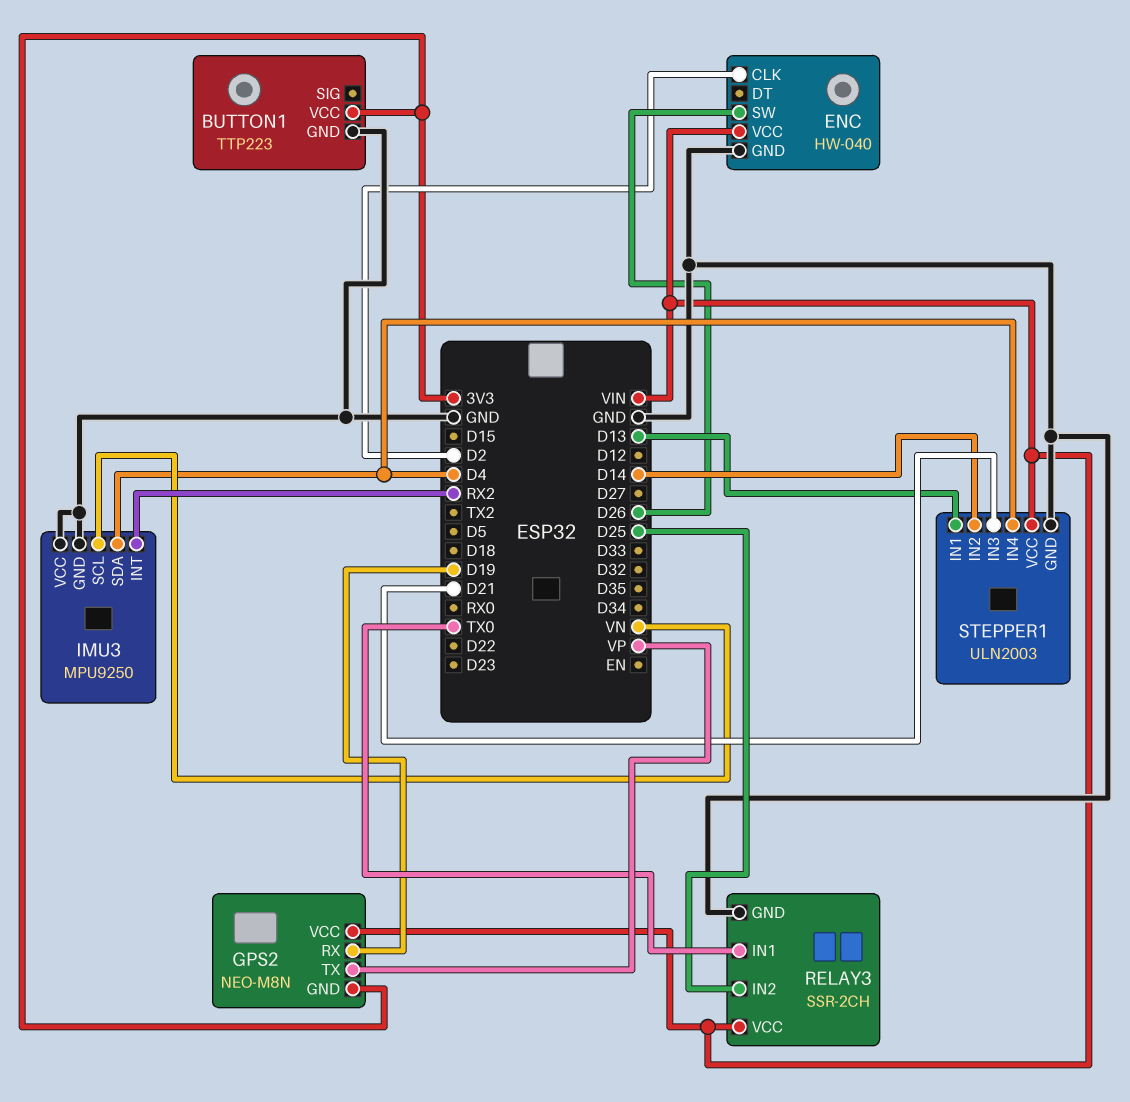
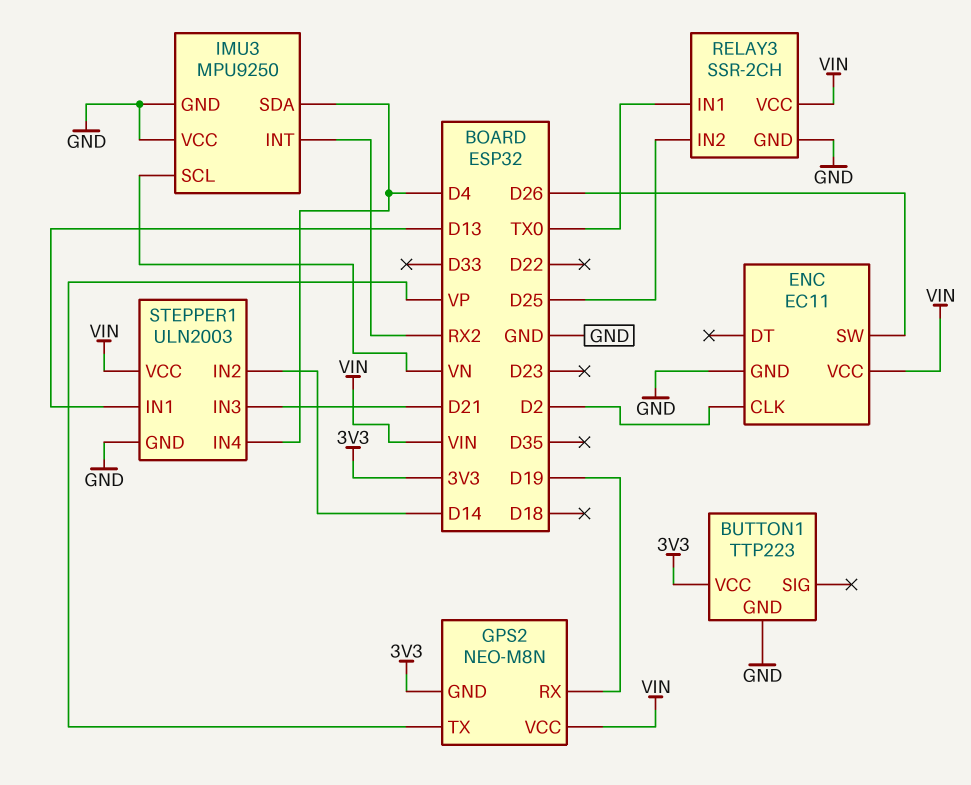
ENC: HW-040 -> EC11

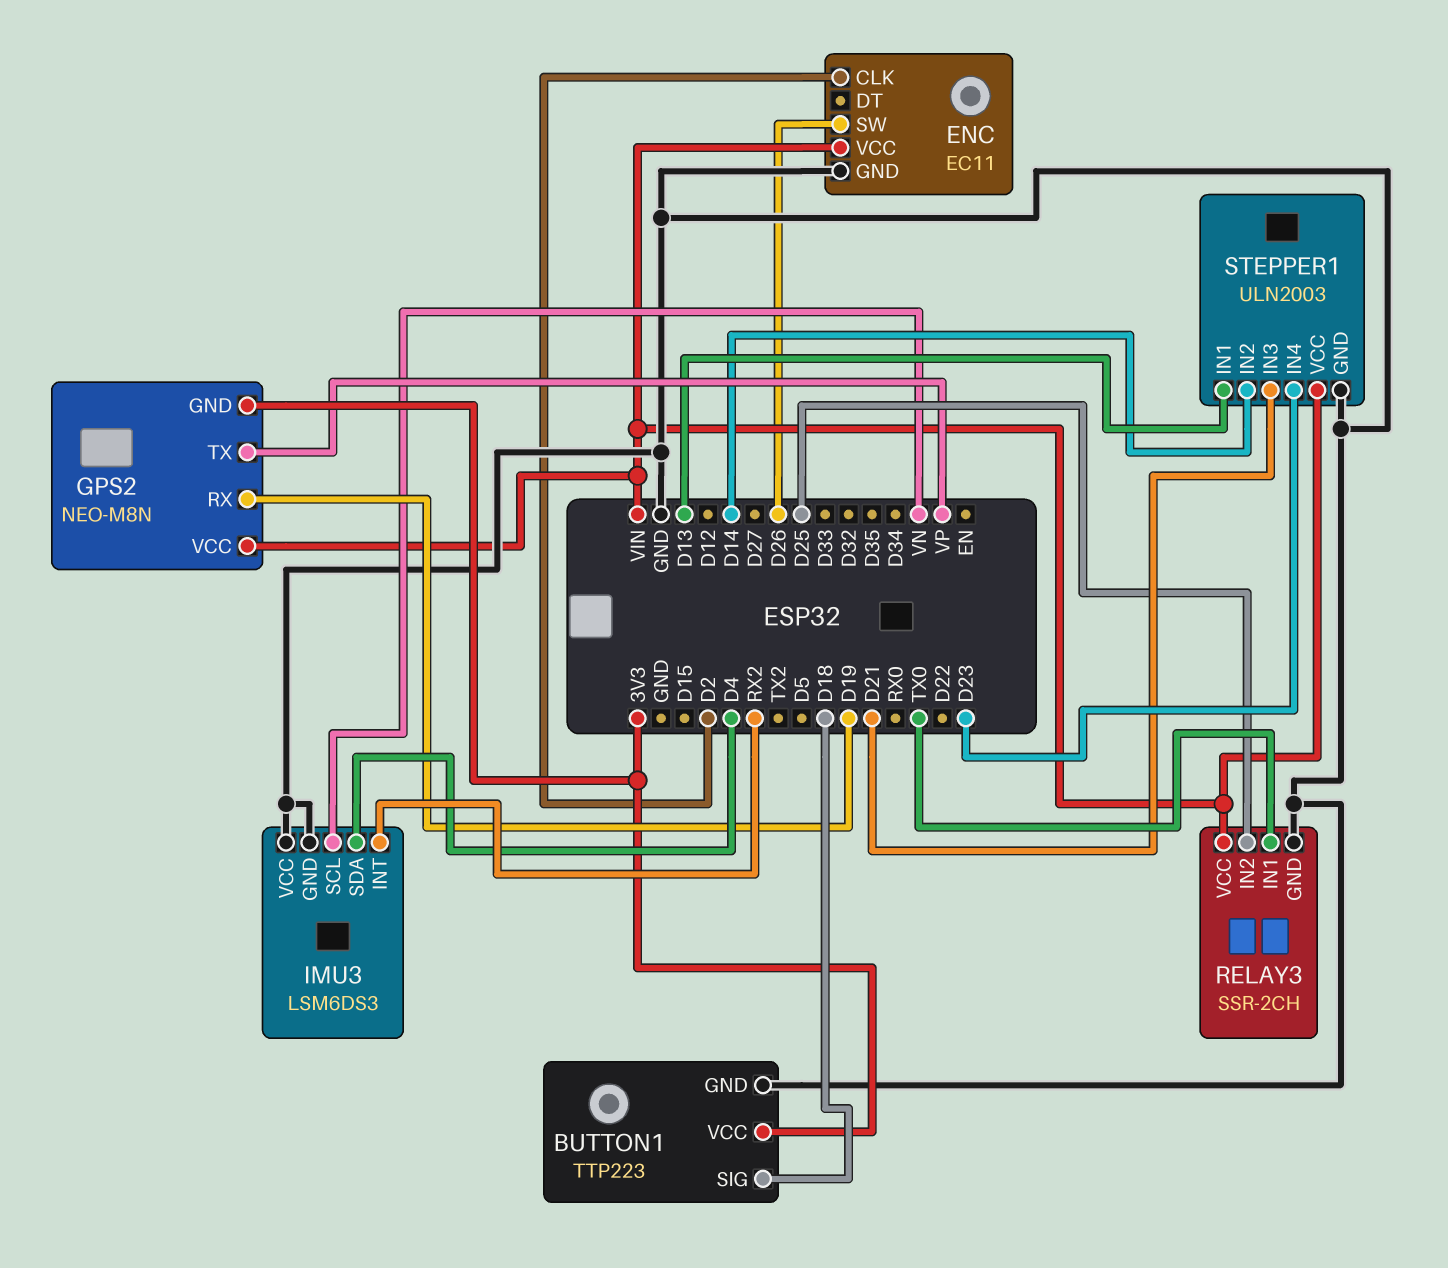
BUTTON1 pin SIG: none -> D18
IMU3: MPU9250 -> LSM6DS3
STEPPER1 pin IN4: D4 -> D23

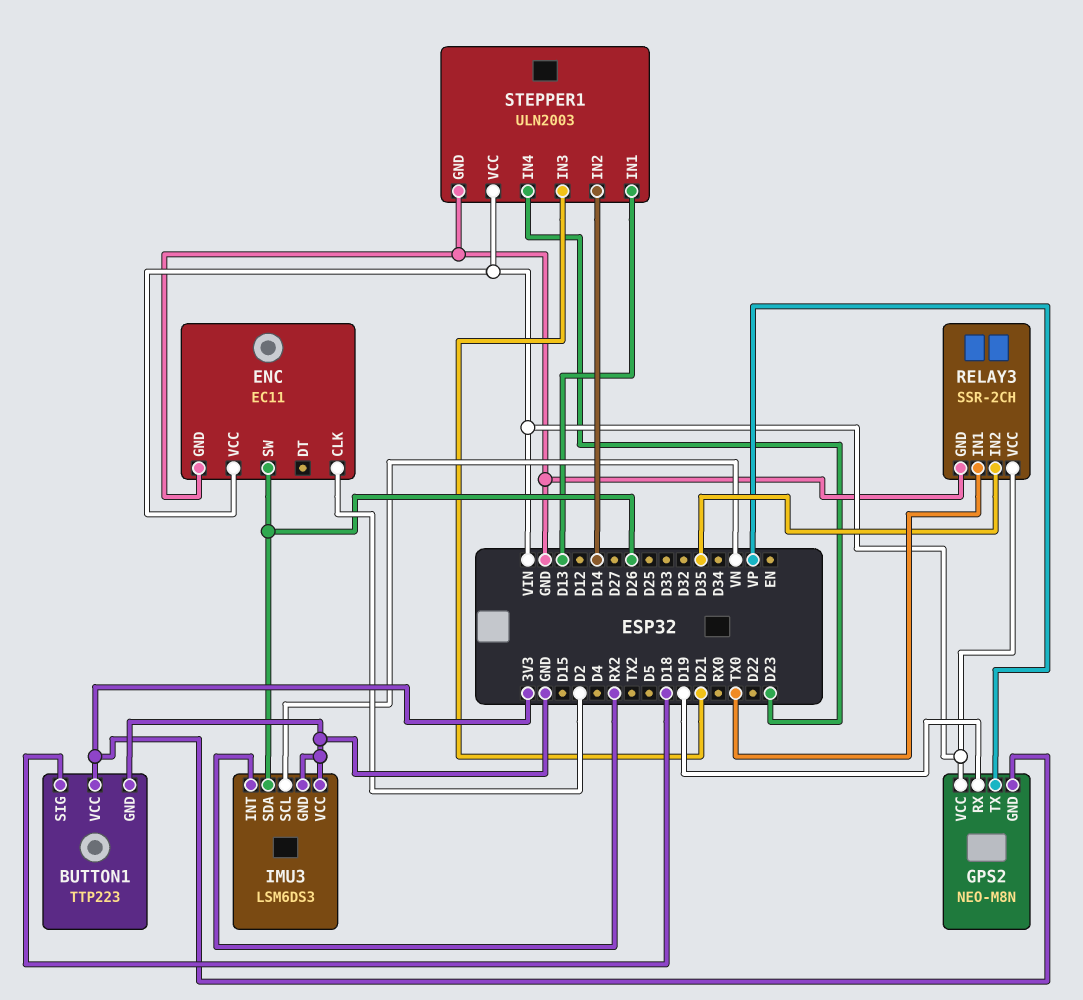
IMU3 pin SDA: D4 -> D26
RELAY3 pin IN2: D25 -> D35

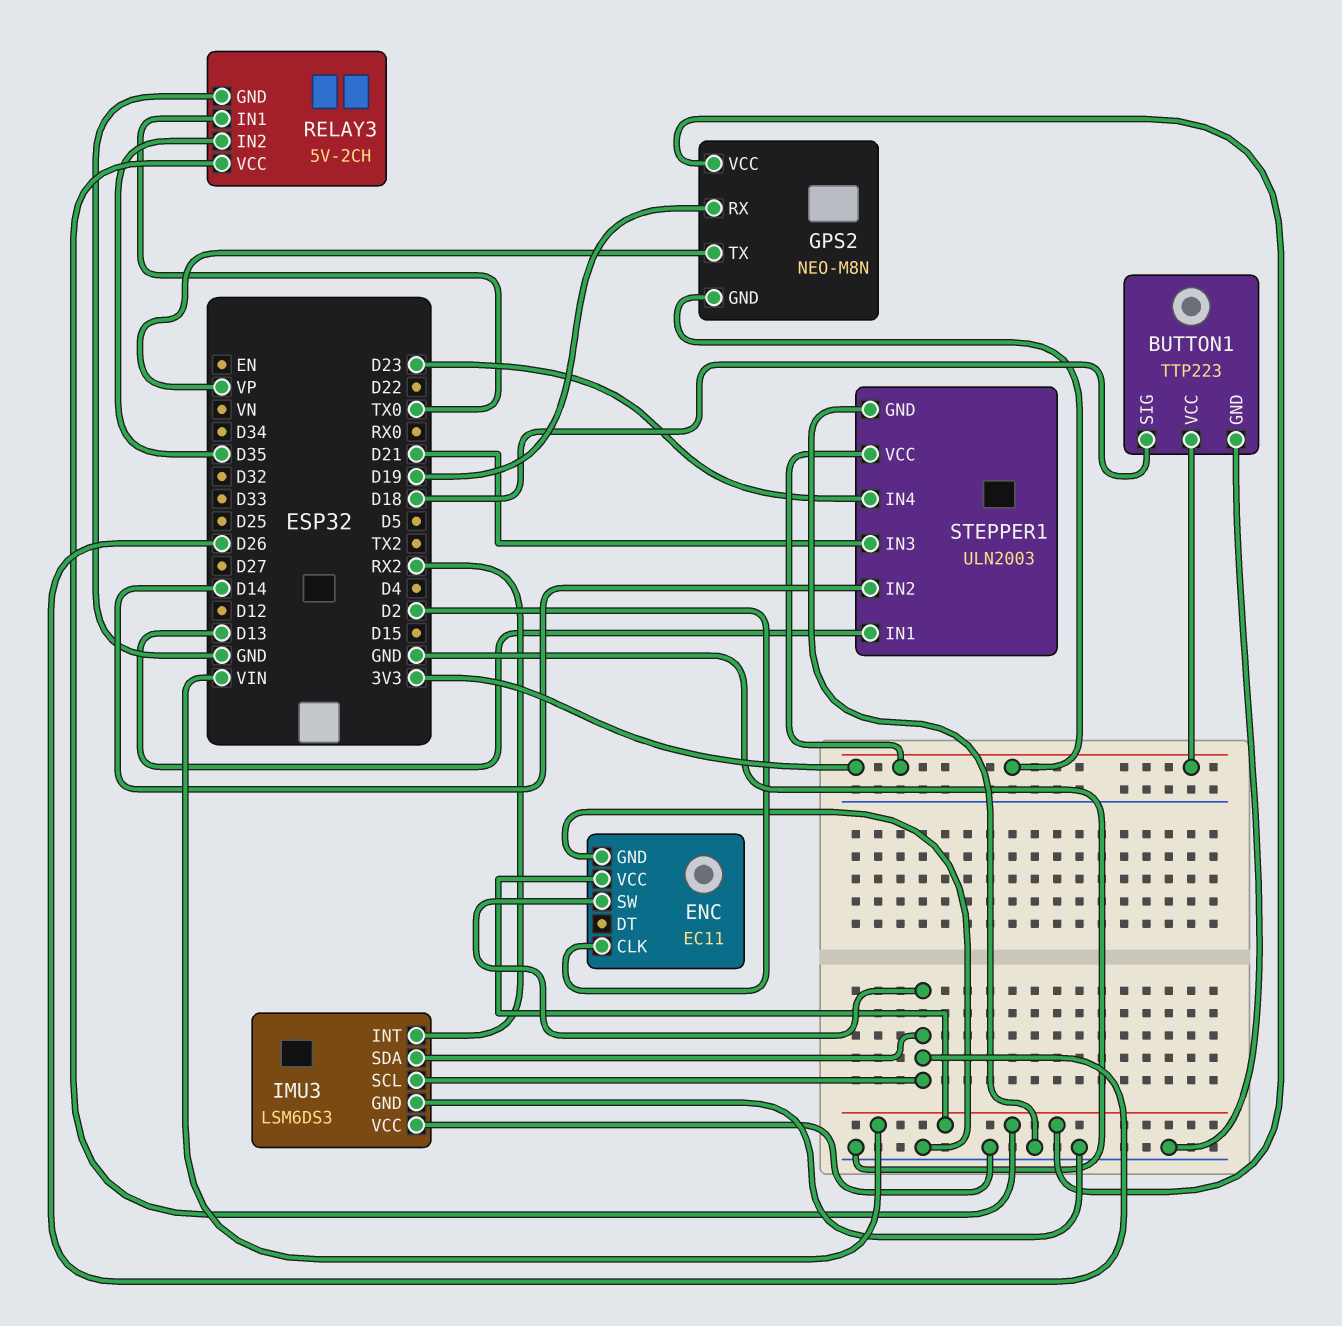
IMU3 pin SCL: VN -> D26
RELAY3: SSR-2CH -> 5V-2CH
STEPPER1 pin VCC: VIN -> 3V3

